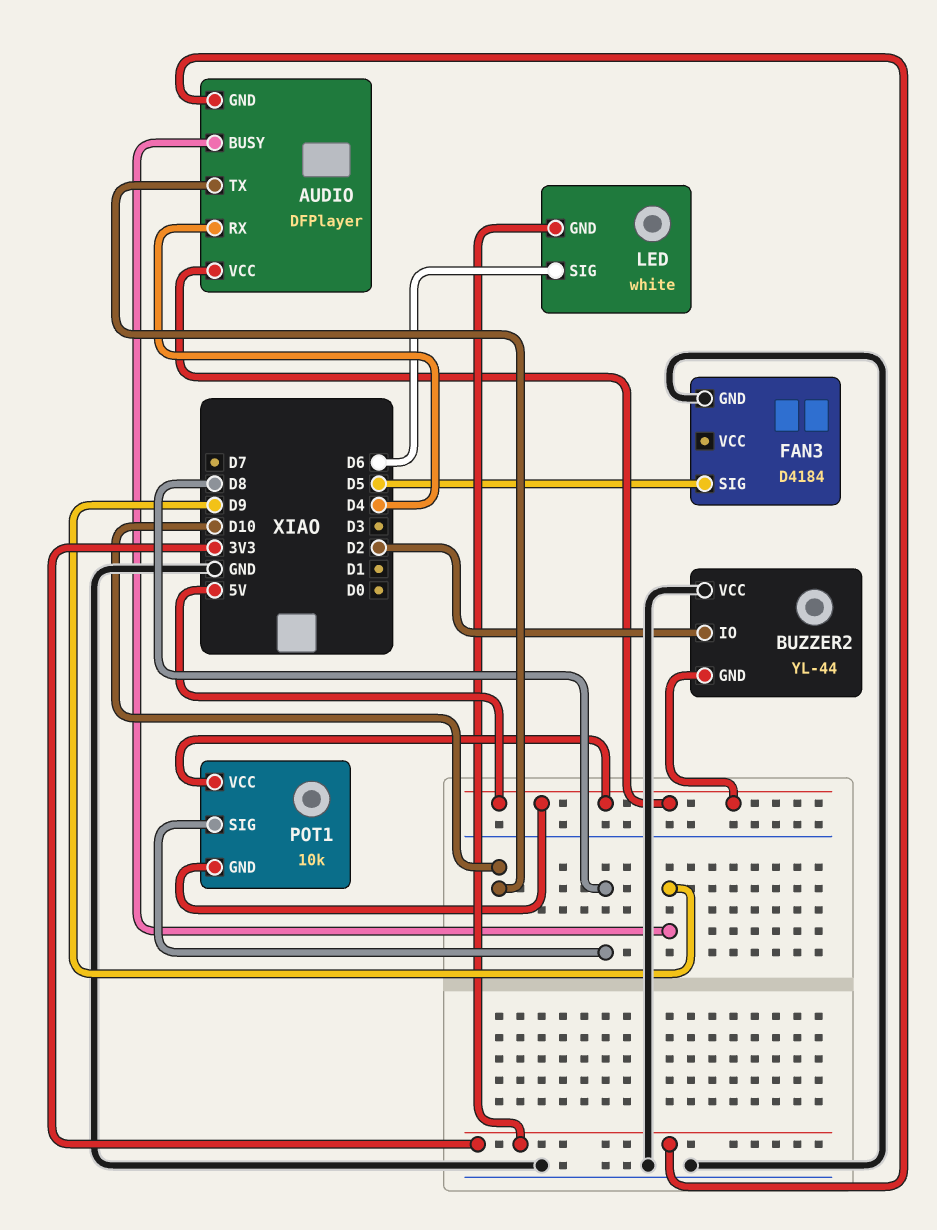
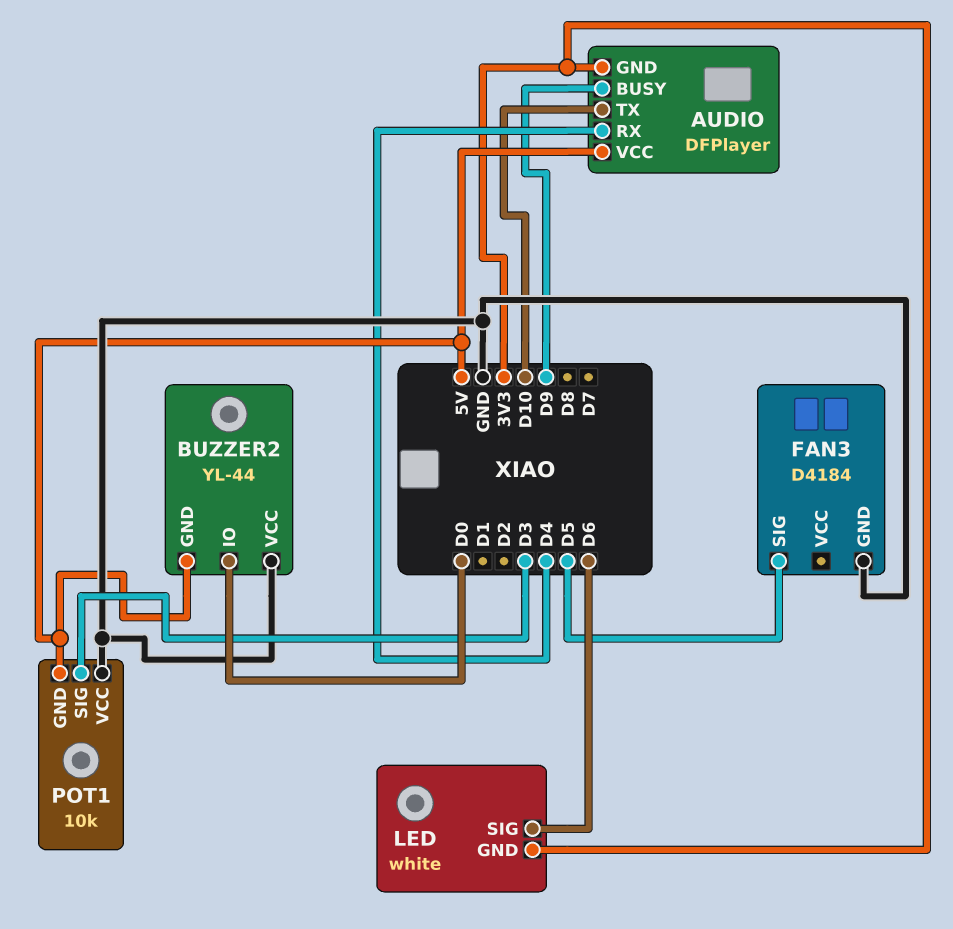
BUZZER2 pin IO: D2 -> D0
POT1 pin SIG: D8 -> D3
POT1 pin VCC: 5V -> GND

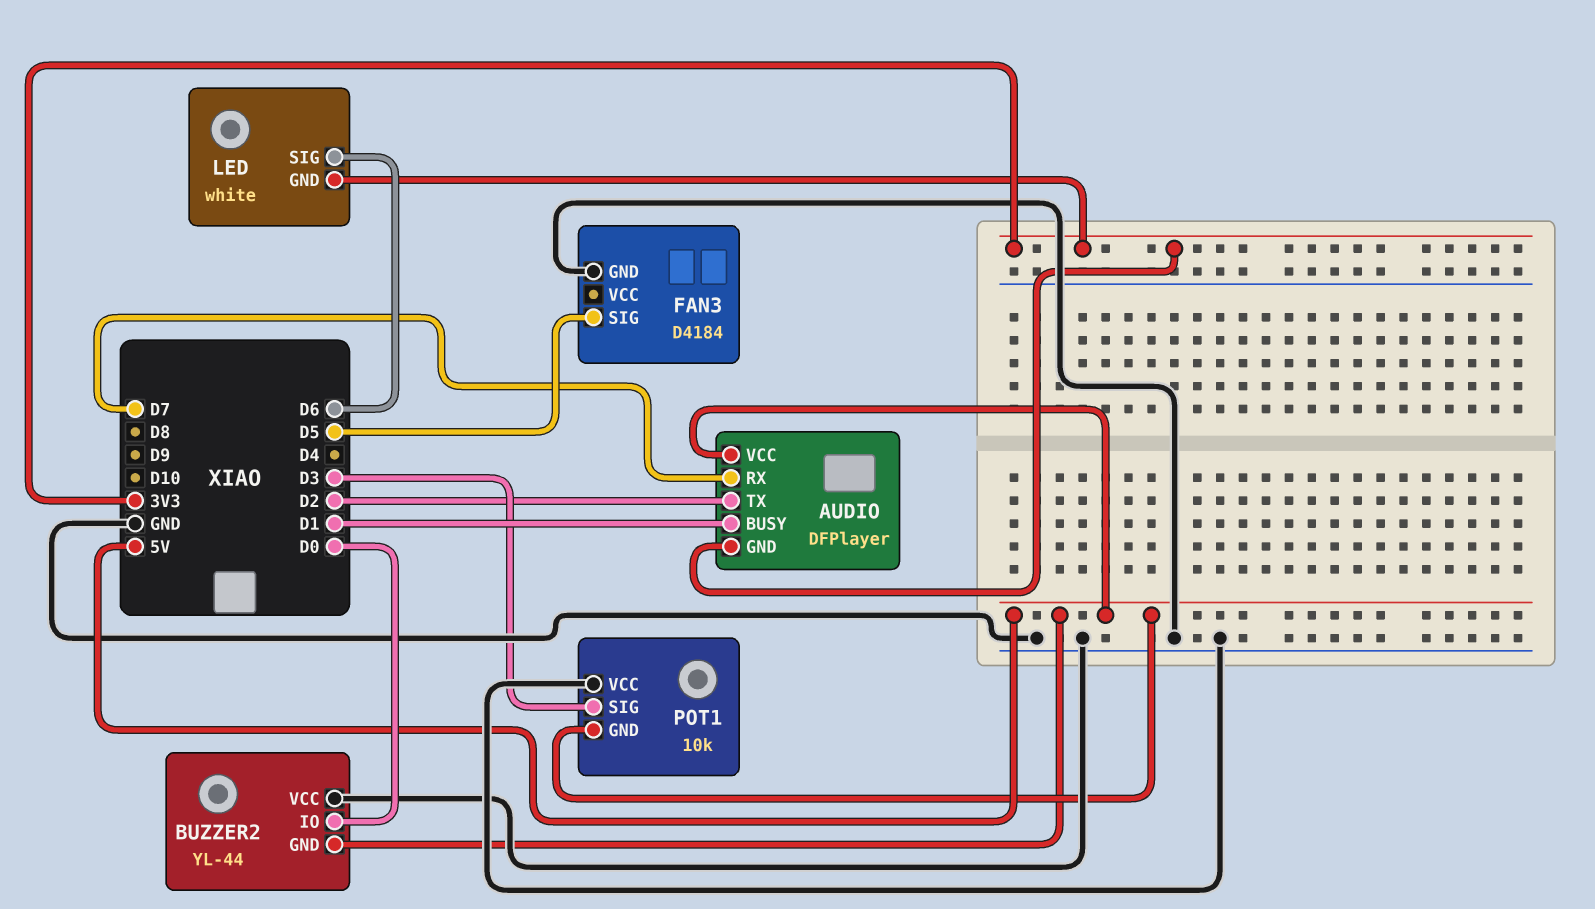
AUDIO pin BUSY: D9 -> D1
AUDIO pin RX: D4 -> D7
AUDIO pin TX: D10 -> D2

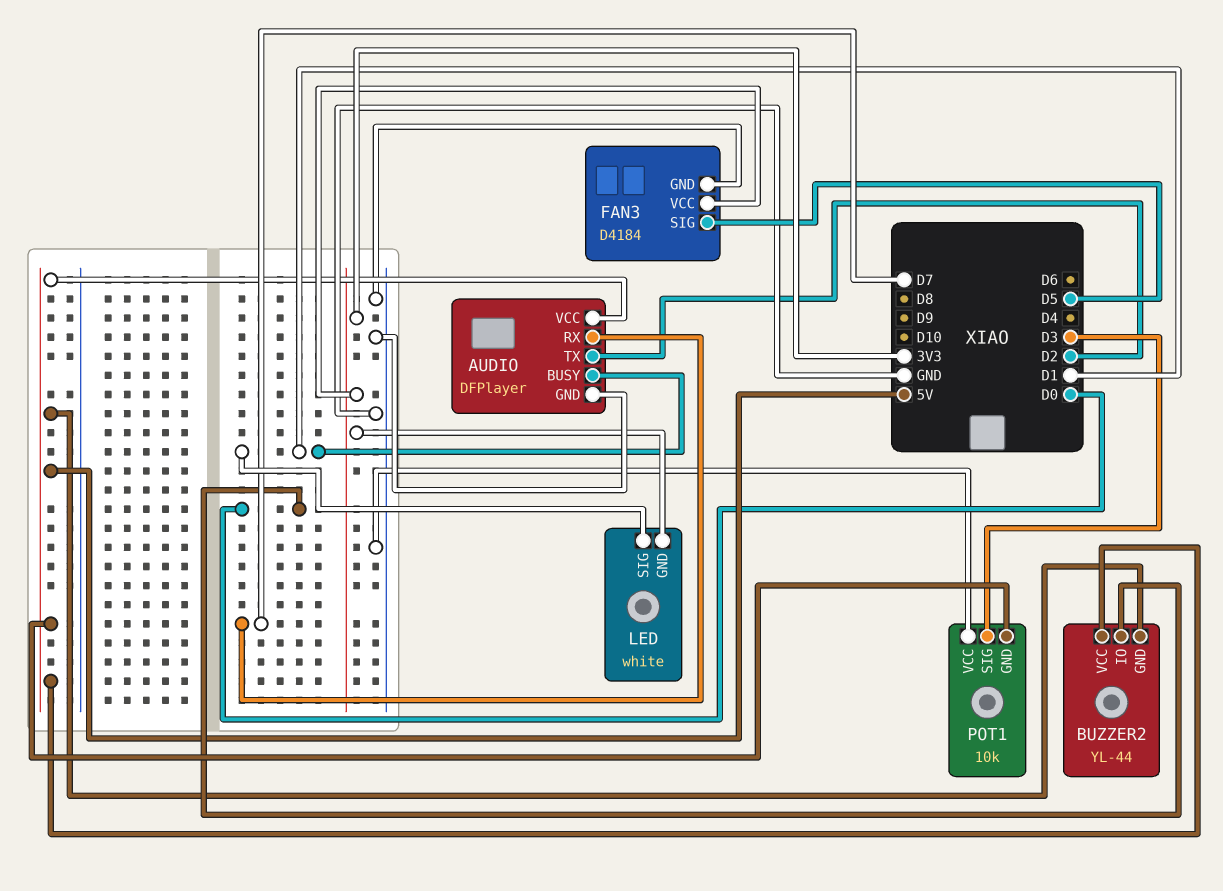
AUDIO pin GND: 3V3 -> GND
BUZZER2 pin VCC: GND -> 5V
FAN3 pin VCC: none -> 3V3
LED pin SIG: D6 -> D1

